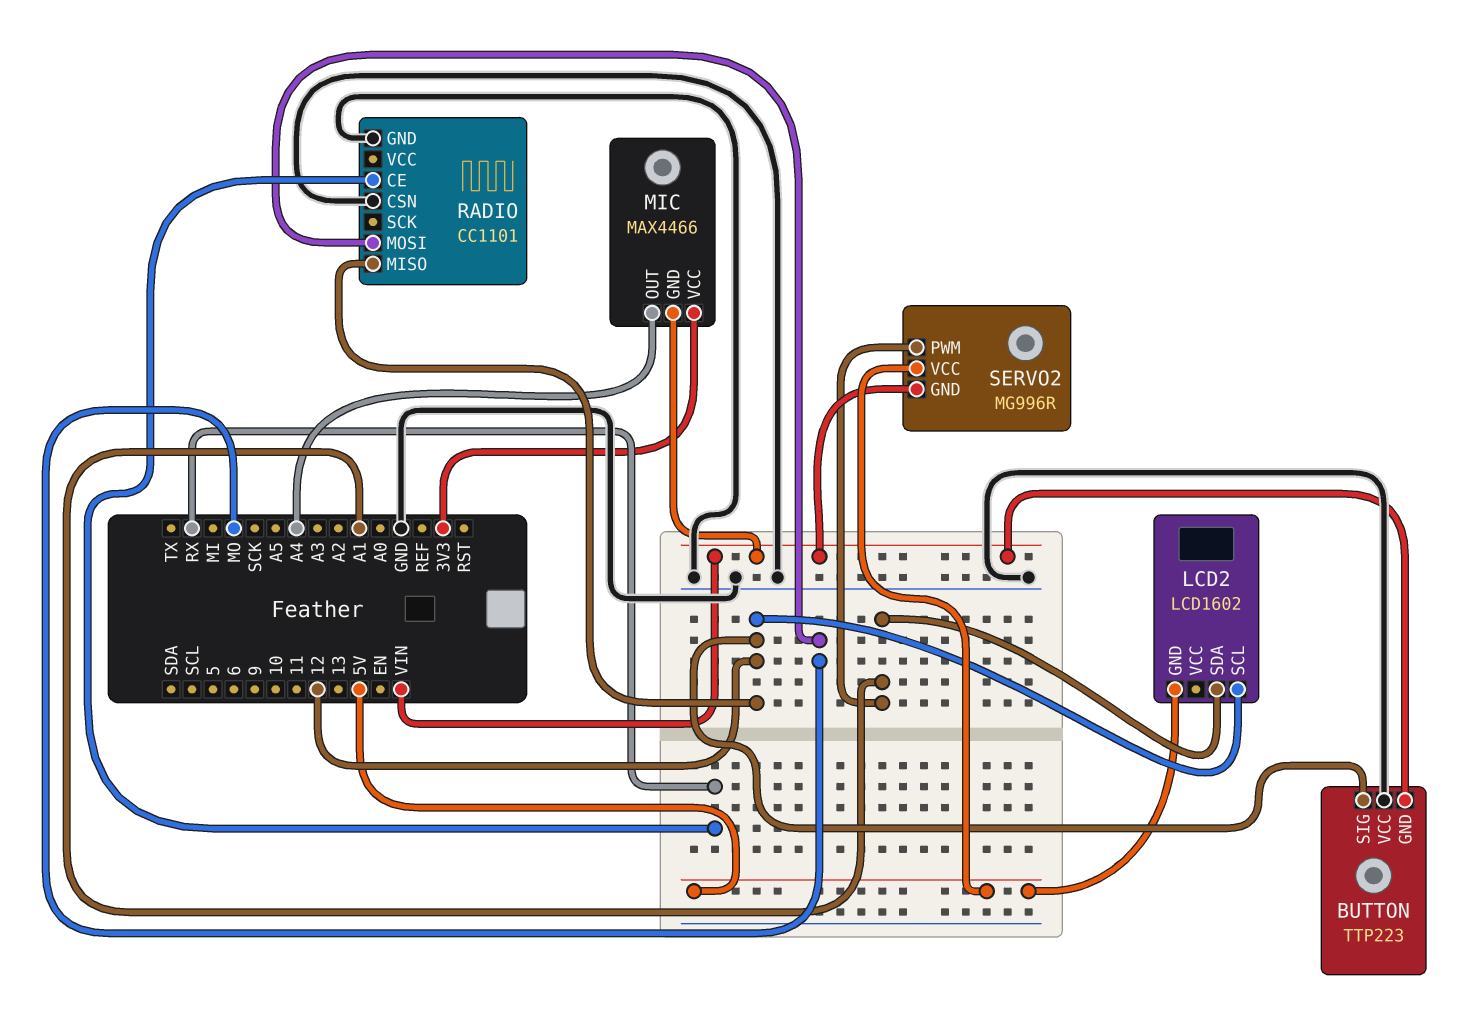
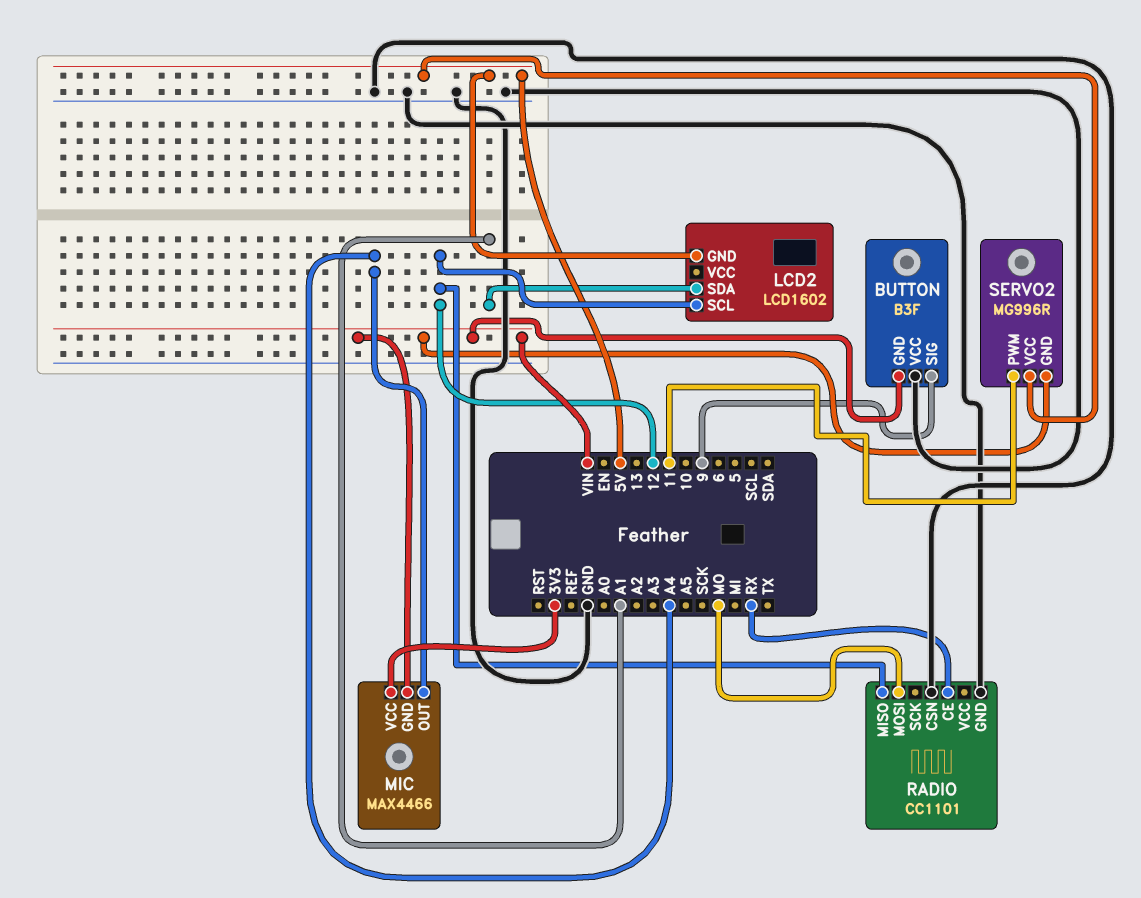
BUTTON: TTP223 -> B3F
BUTTON pin SIG: 12 -> 9
SERVO2 pin PWM: A1 -> 11

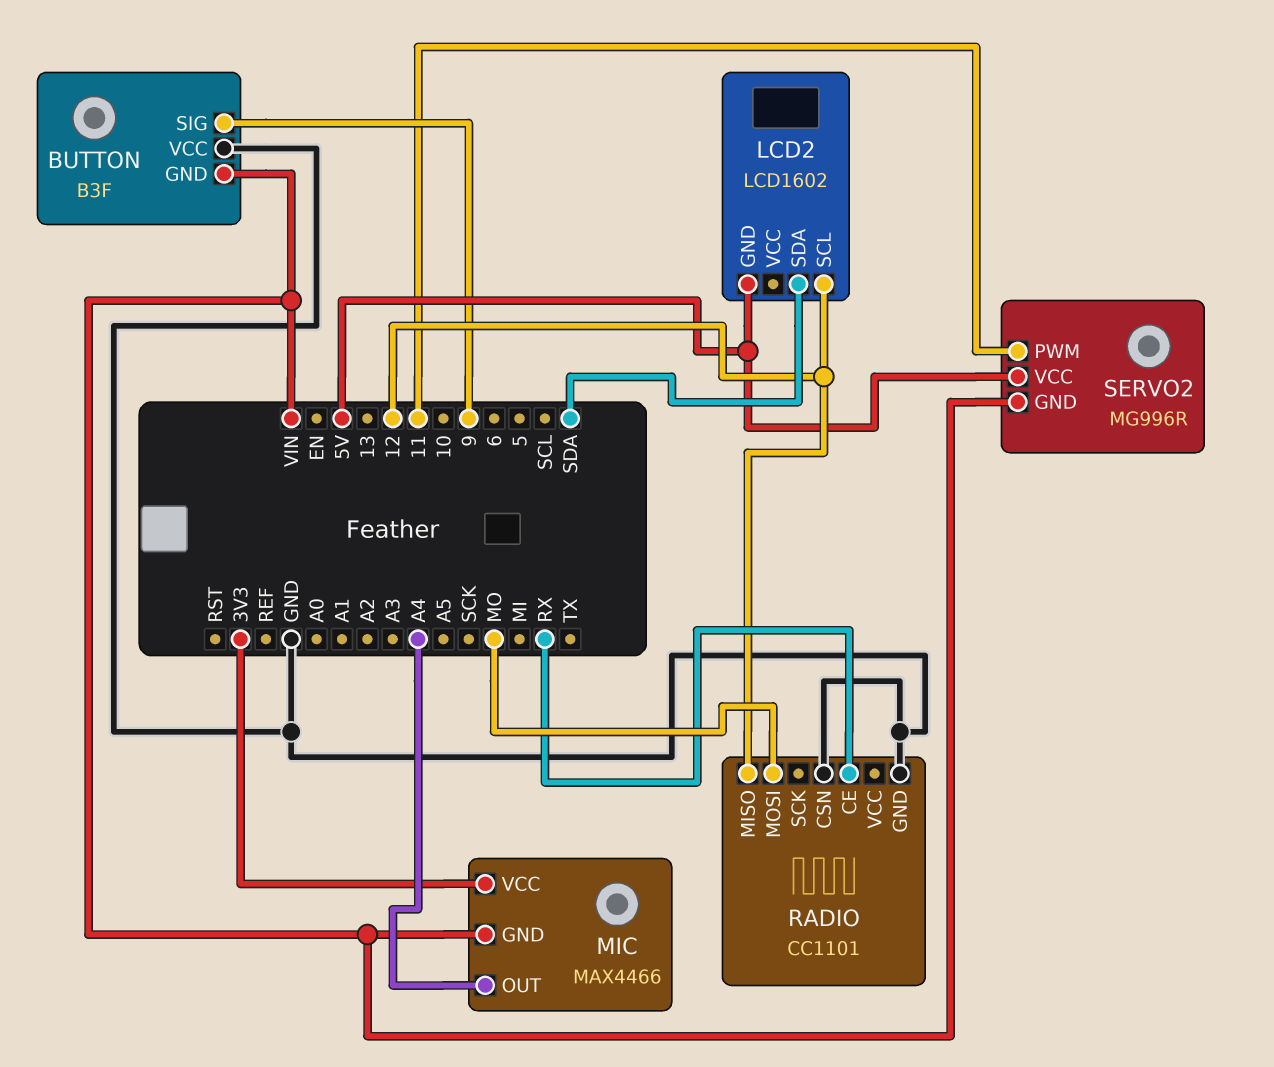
LCD2 pin SDA: A1 -> SDA

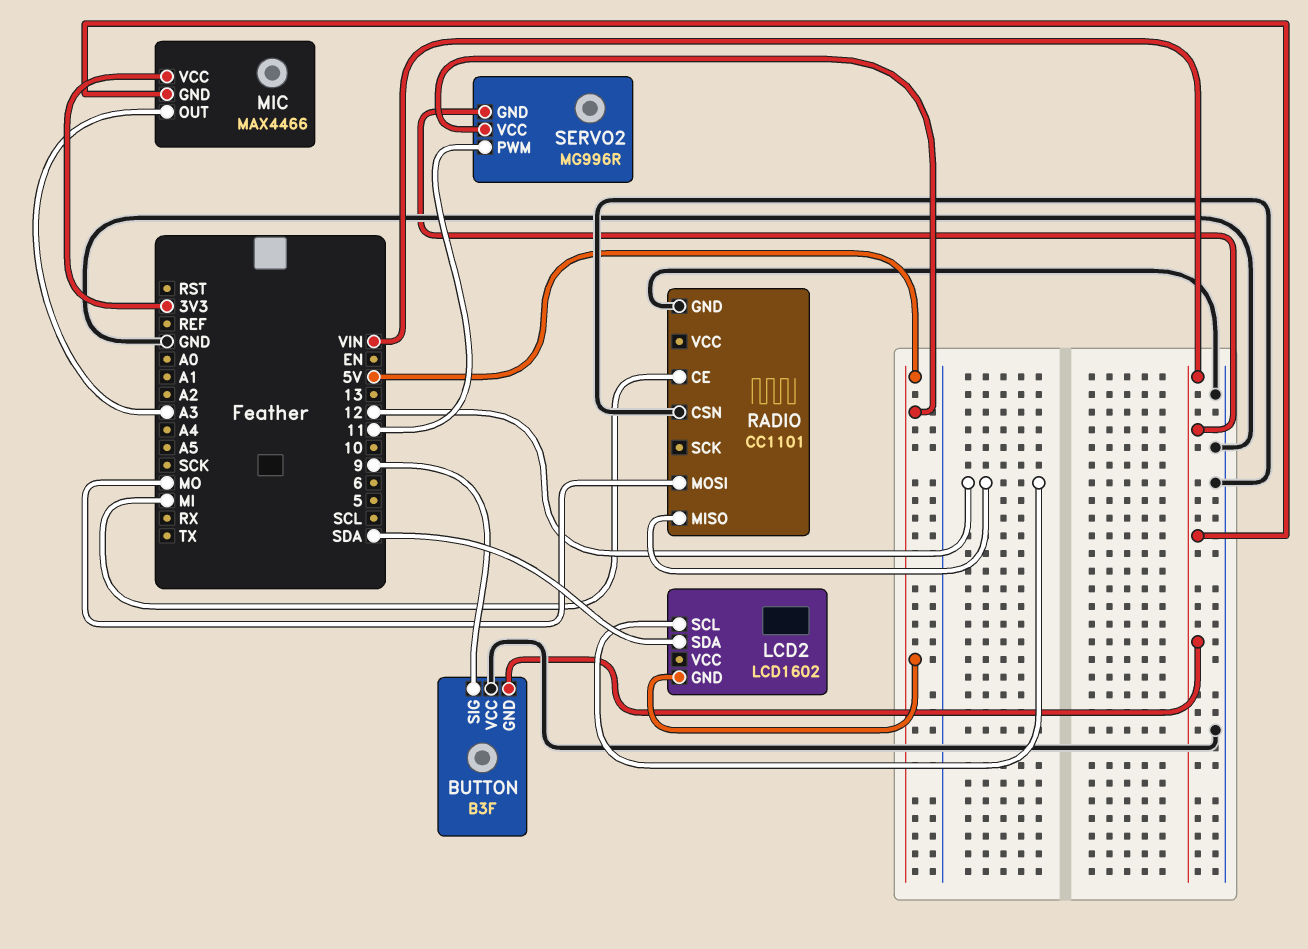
MIC pin OUT: A4 -> A3
RADIO pin CE: RX -> MI

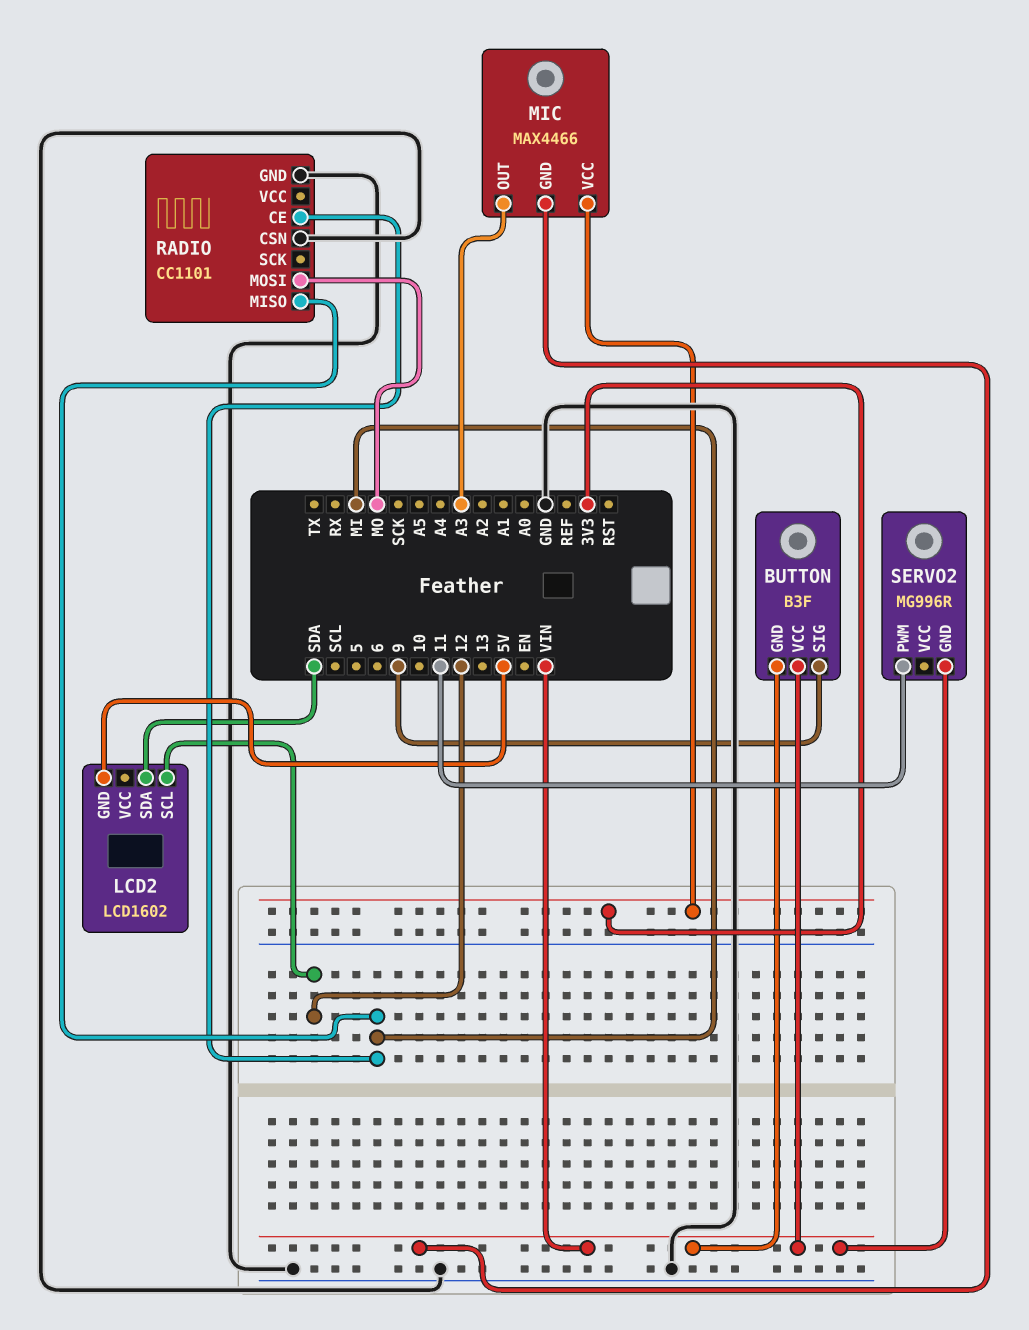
BUTTON pin VCC: GND -> VIN
RADIO pin MISO: 12 -> MI
SERVO2 pin VCC: 5V -> none

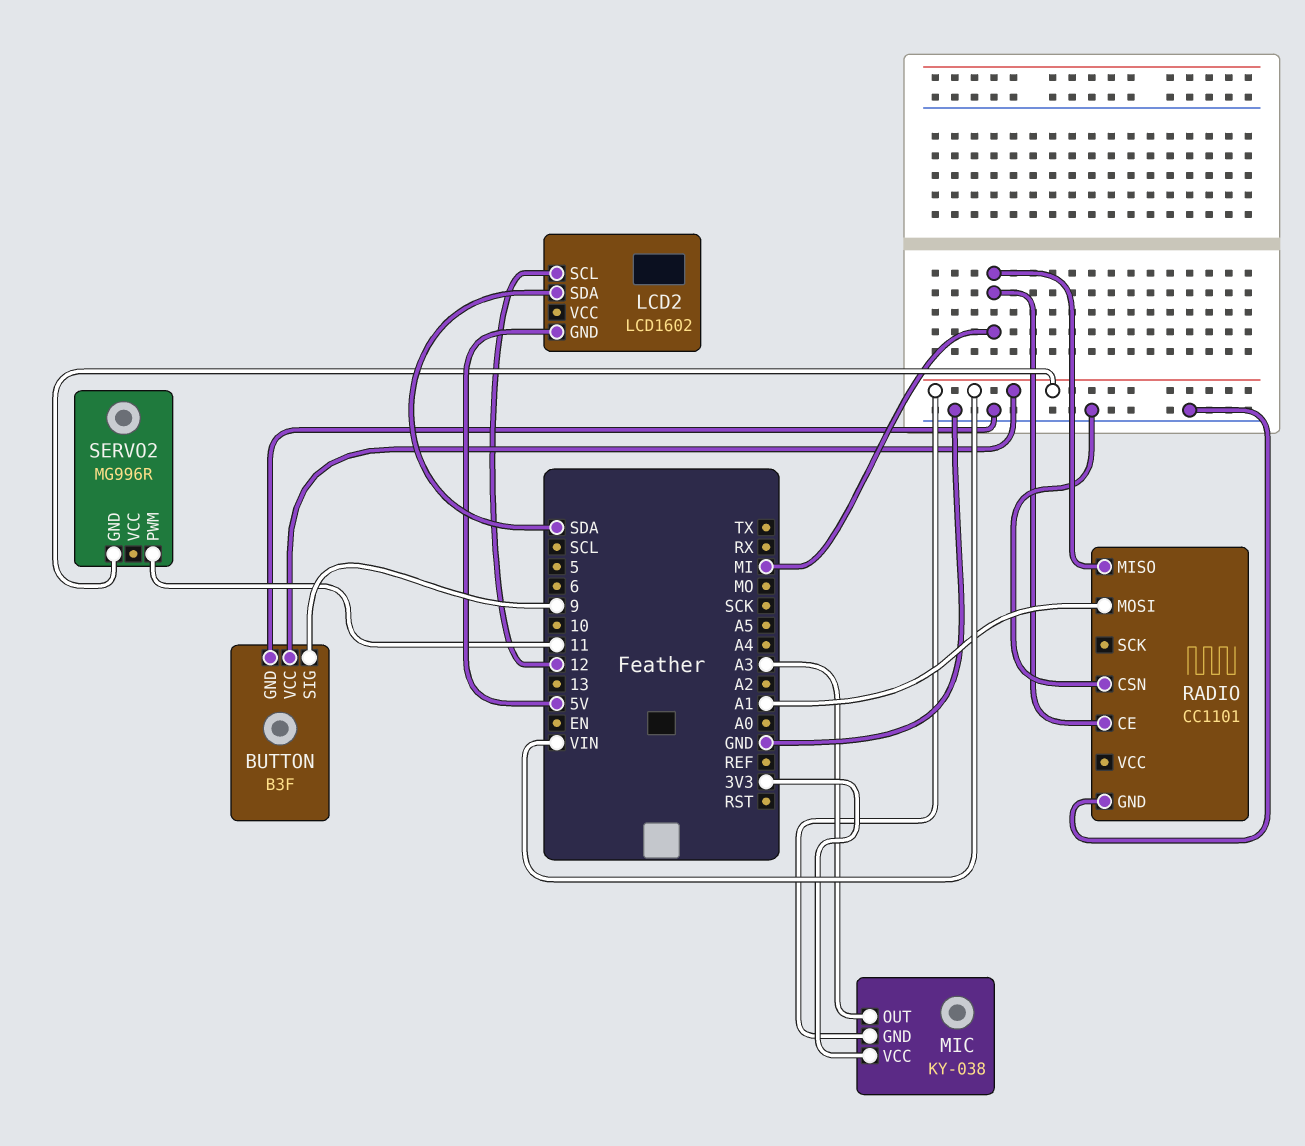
BUTTON pin GND: VIN -> GND
MIC: MAX4466 -> KY-038
RADIO pin MOSI: MO -> A1

